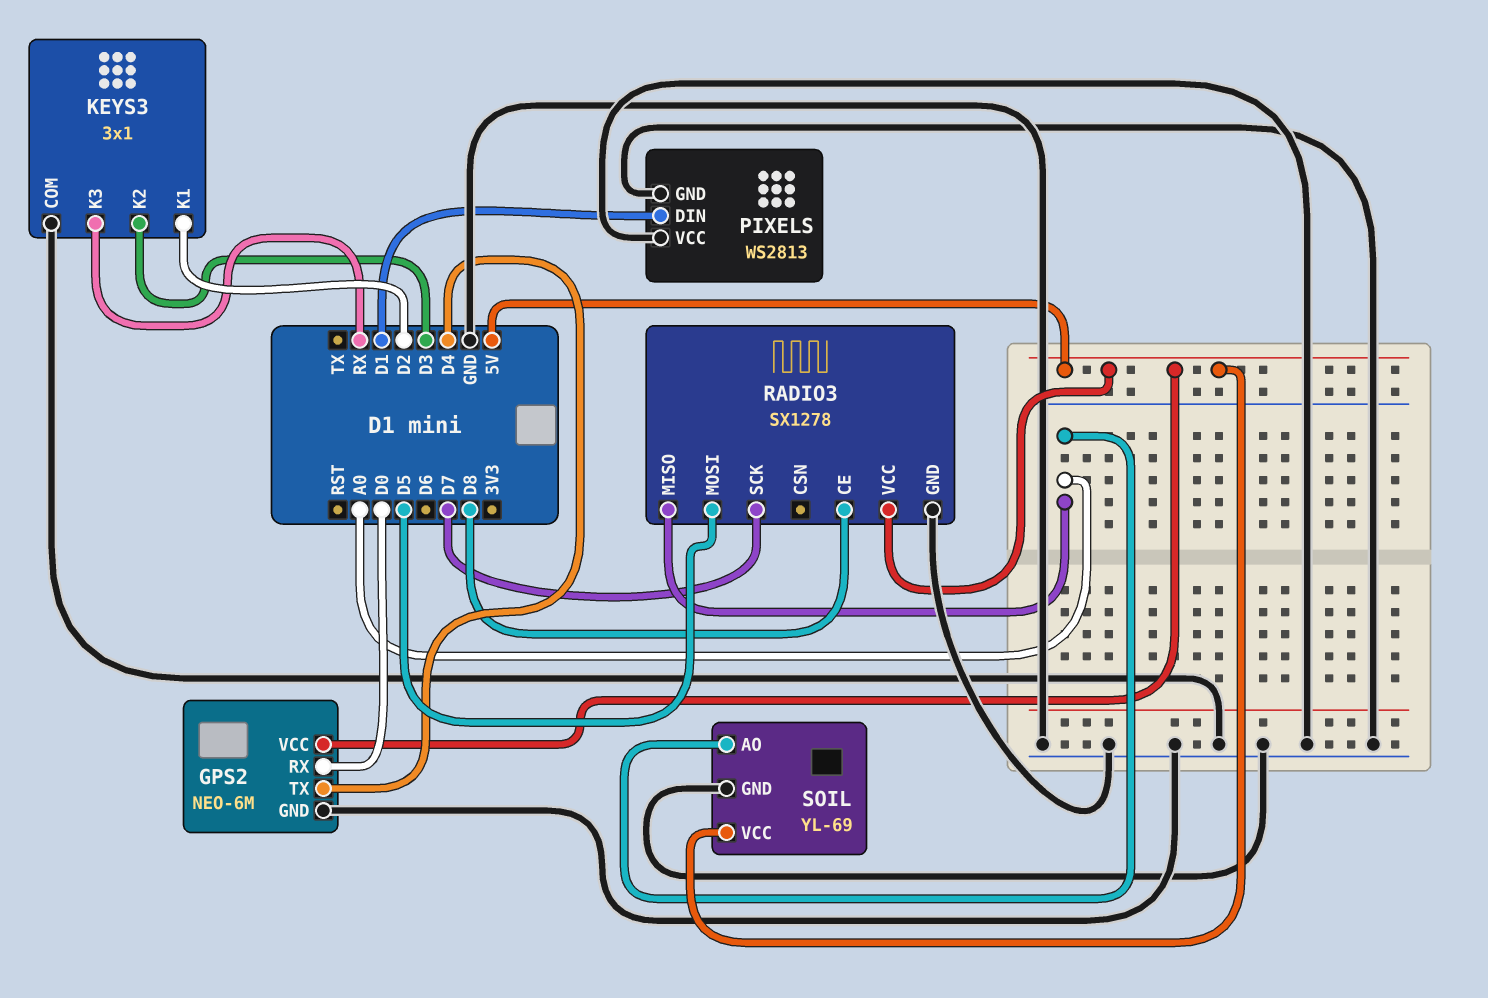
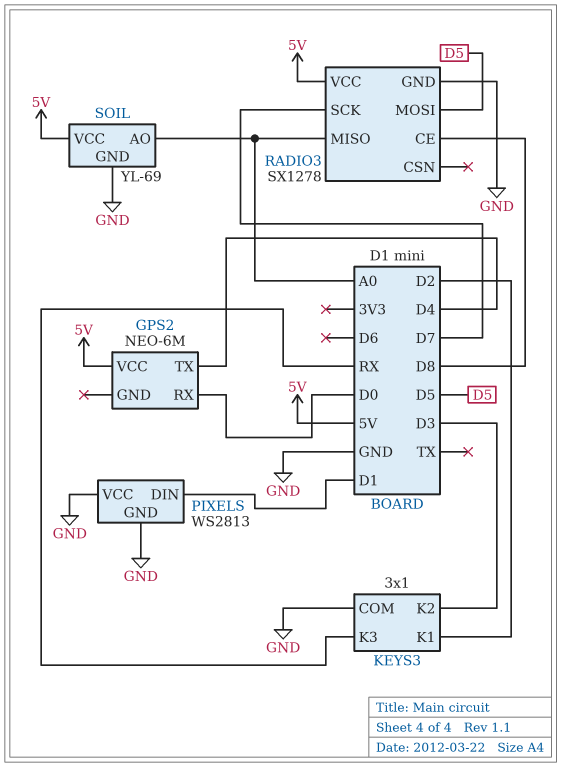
GPS2 pin GND: GND -> none

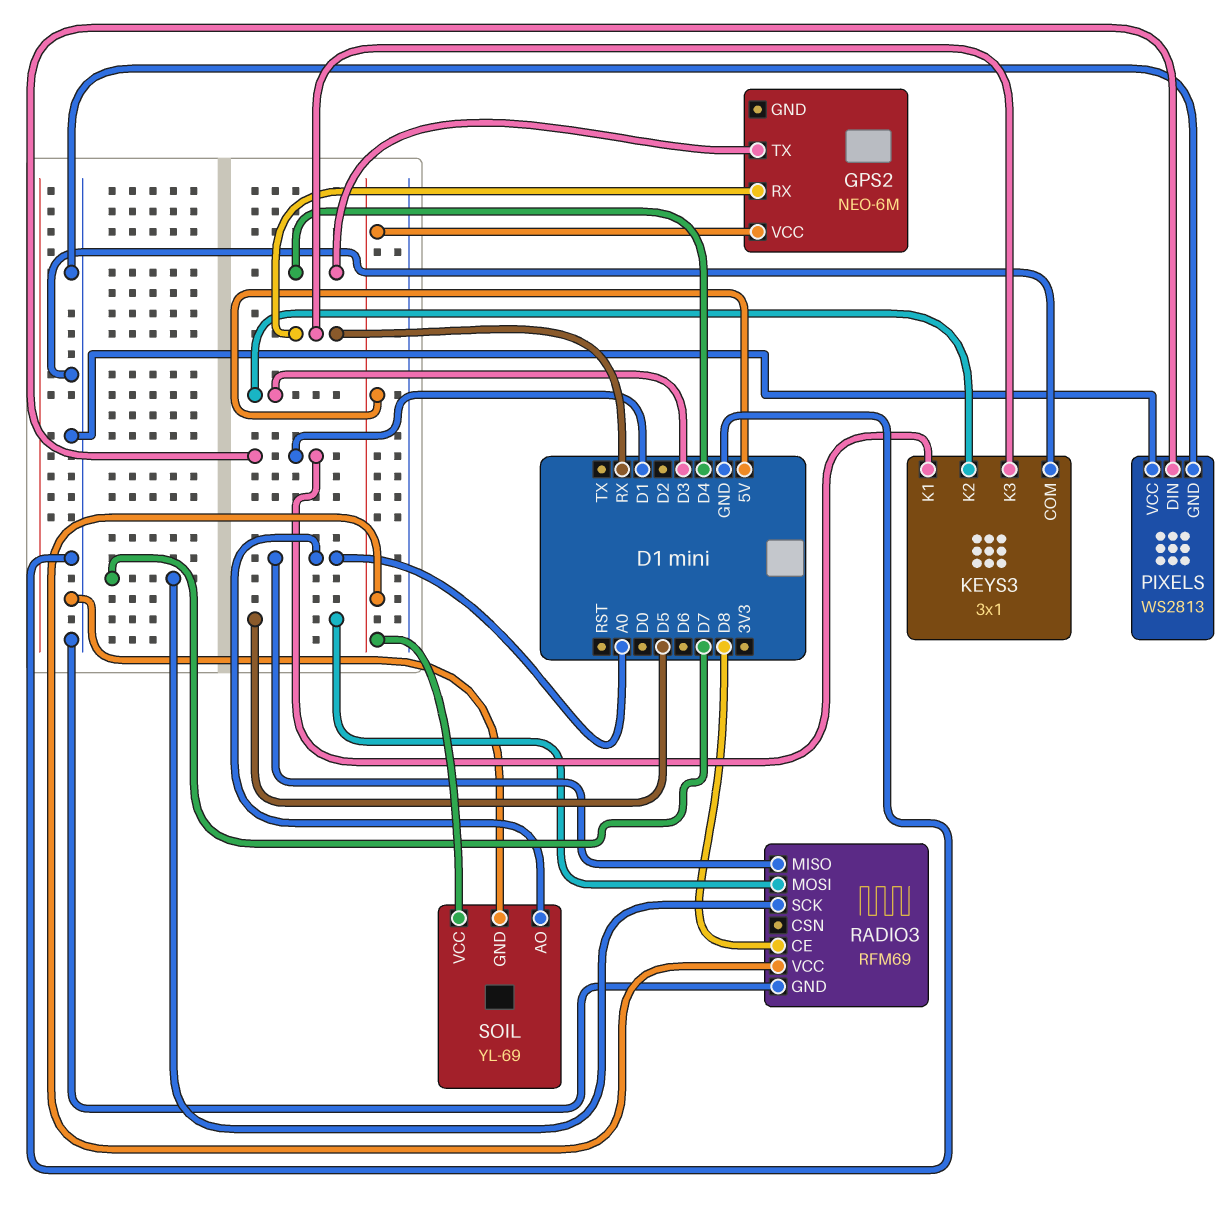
GPS2 pin RX: D0 -> RX
KEYS3 pin K1: D2 -> D1
RADIO3: SX1278 -> RFM69

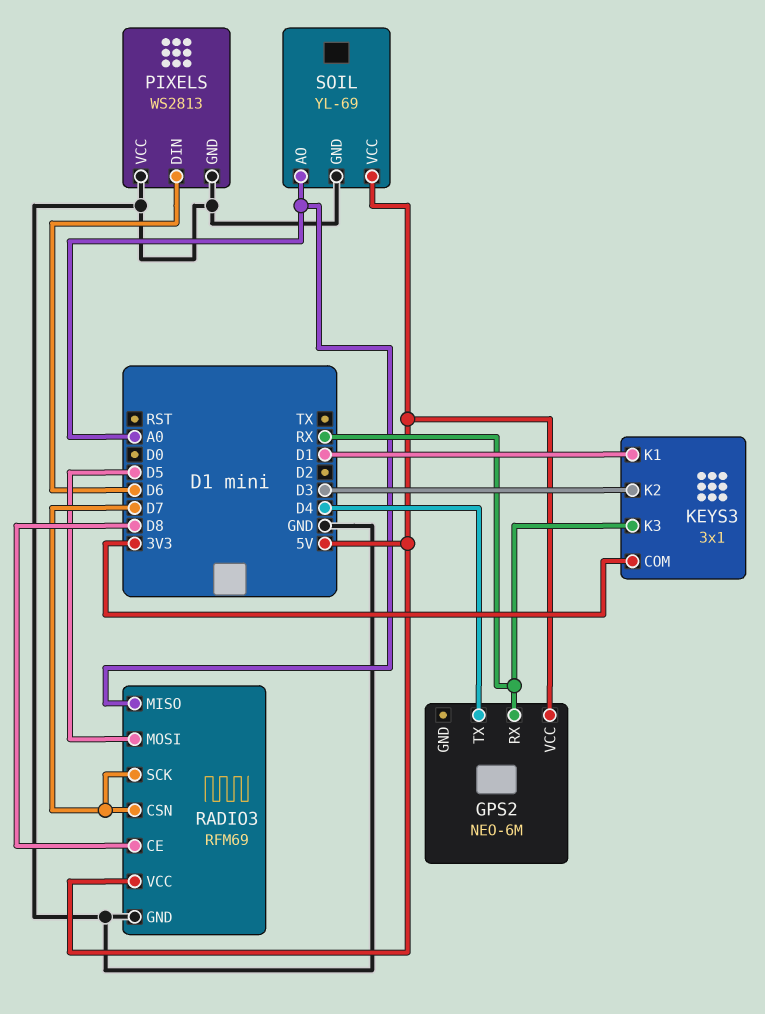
KEYS3 pin COM: GND -> 3V3
PIXELS pin DIN: D1 -> D6
RADIO3 pin CSN: none -> D7

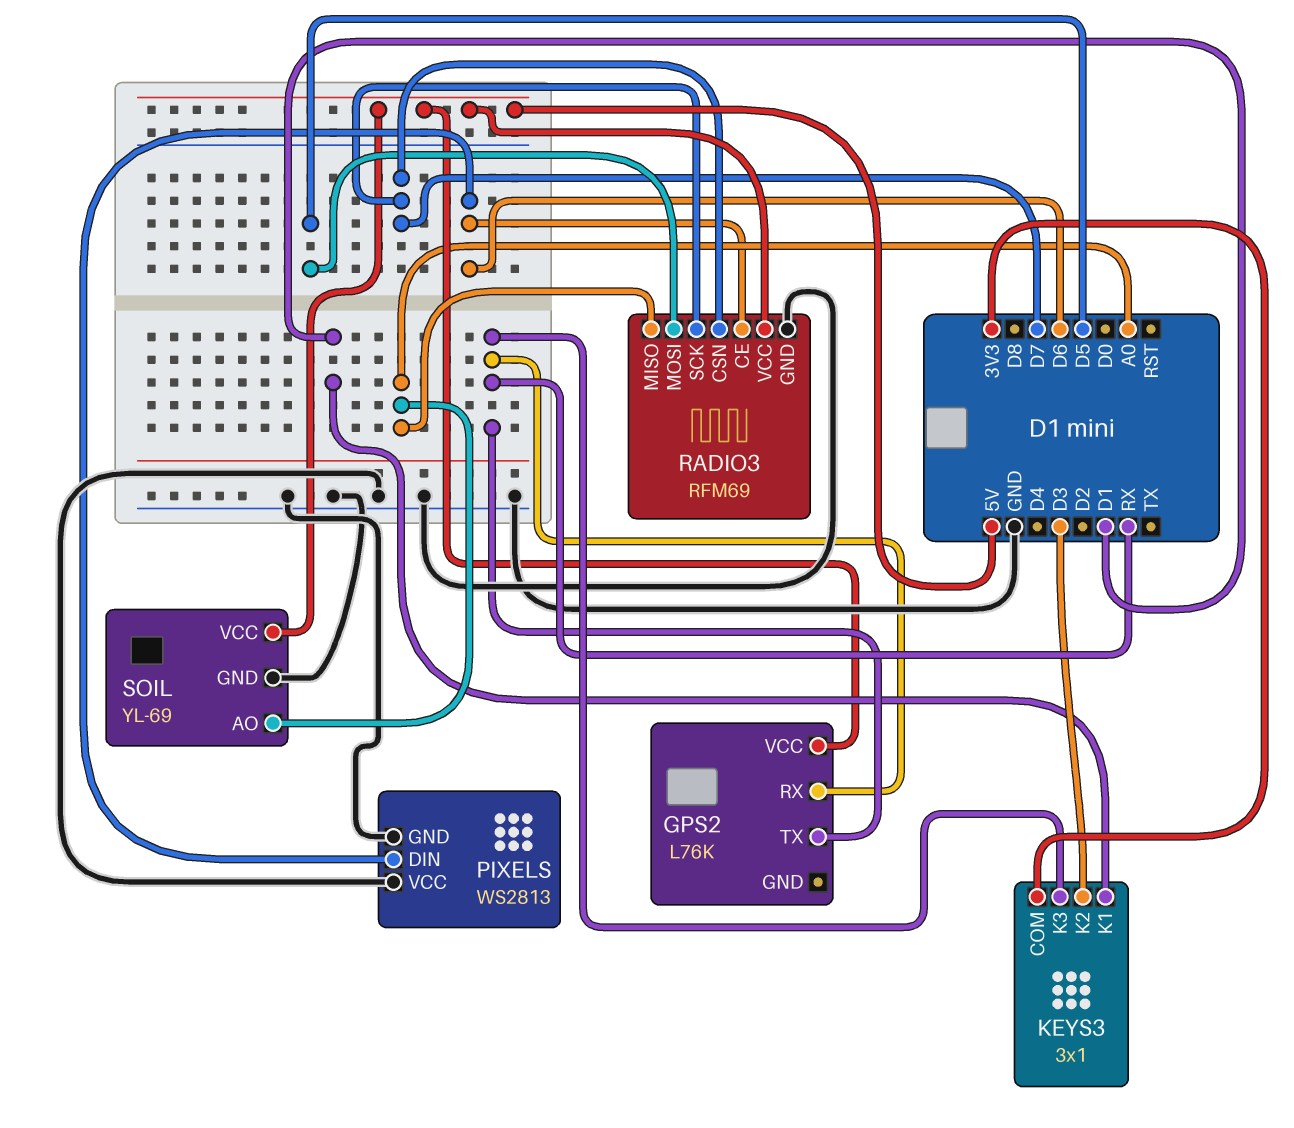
GPS2: NEO-6M -> L76K
GPS2 pin TX: D4 -> RX
RADIO3 pin CE: D8 -> D6

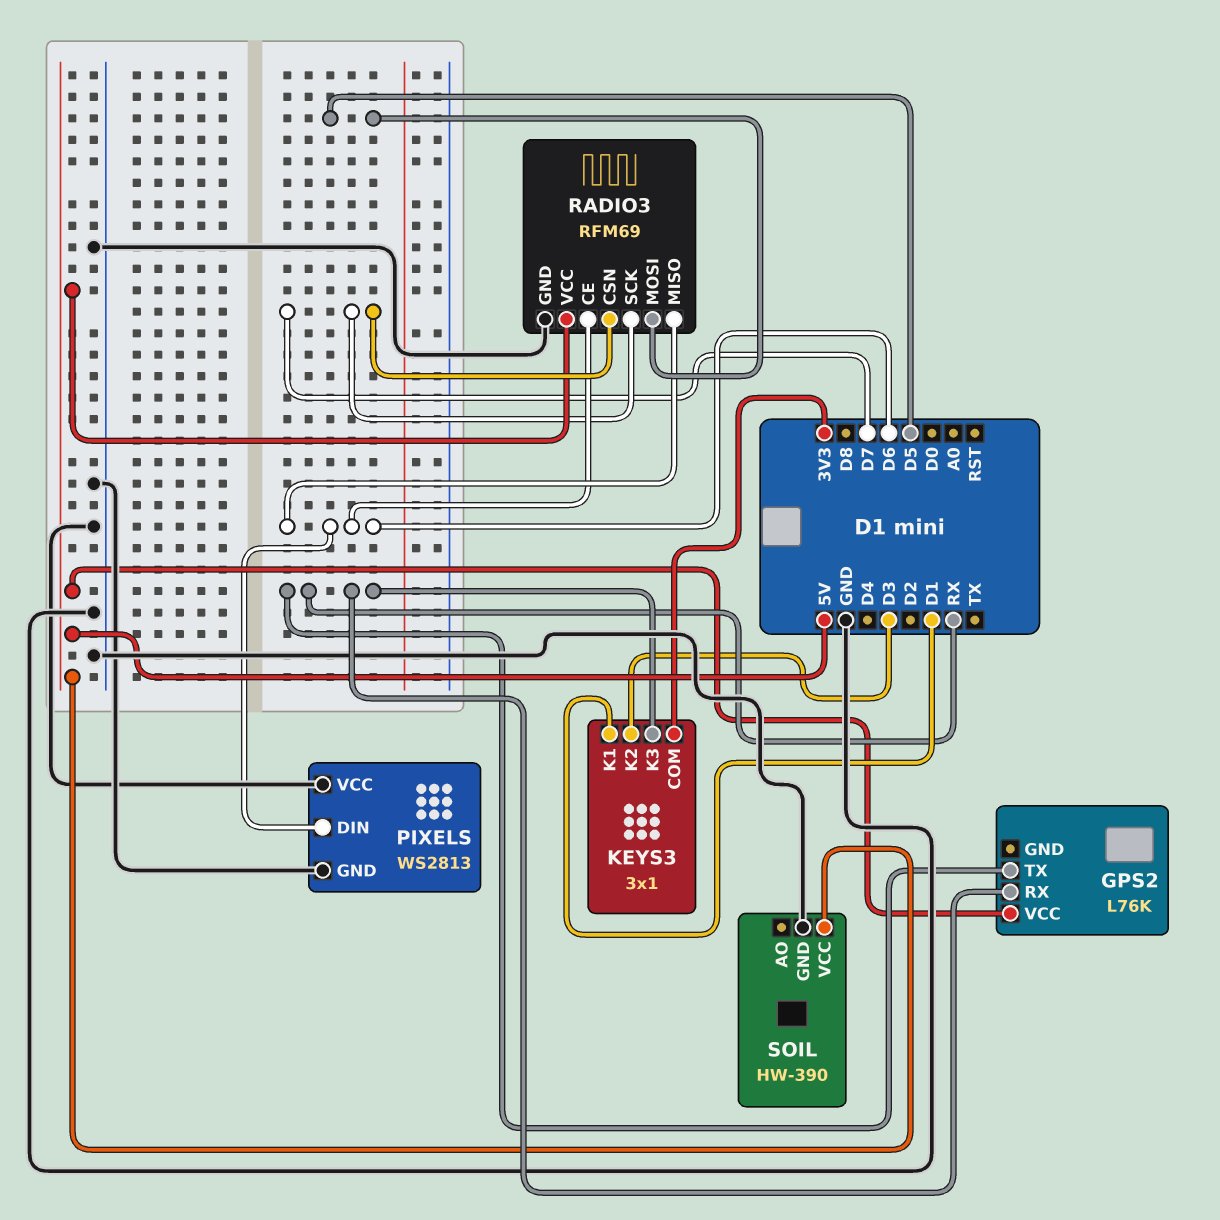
RADIO3 pin MISO: A0 -> D6
SOIL: YL-69 -> HW-390
SOIL pin AO: A0 -> none

